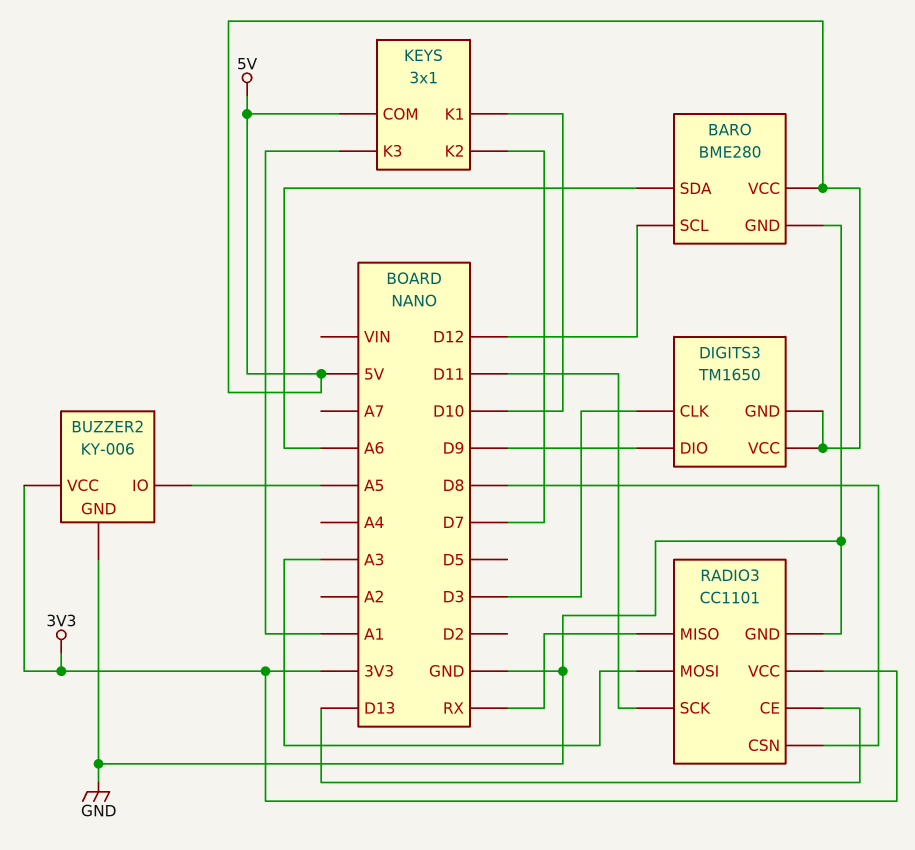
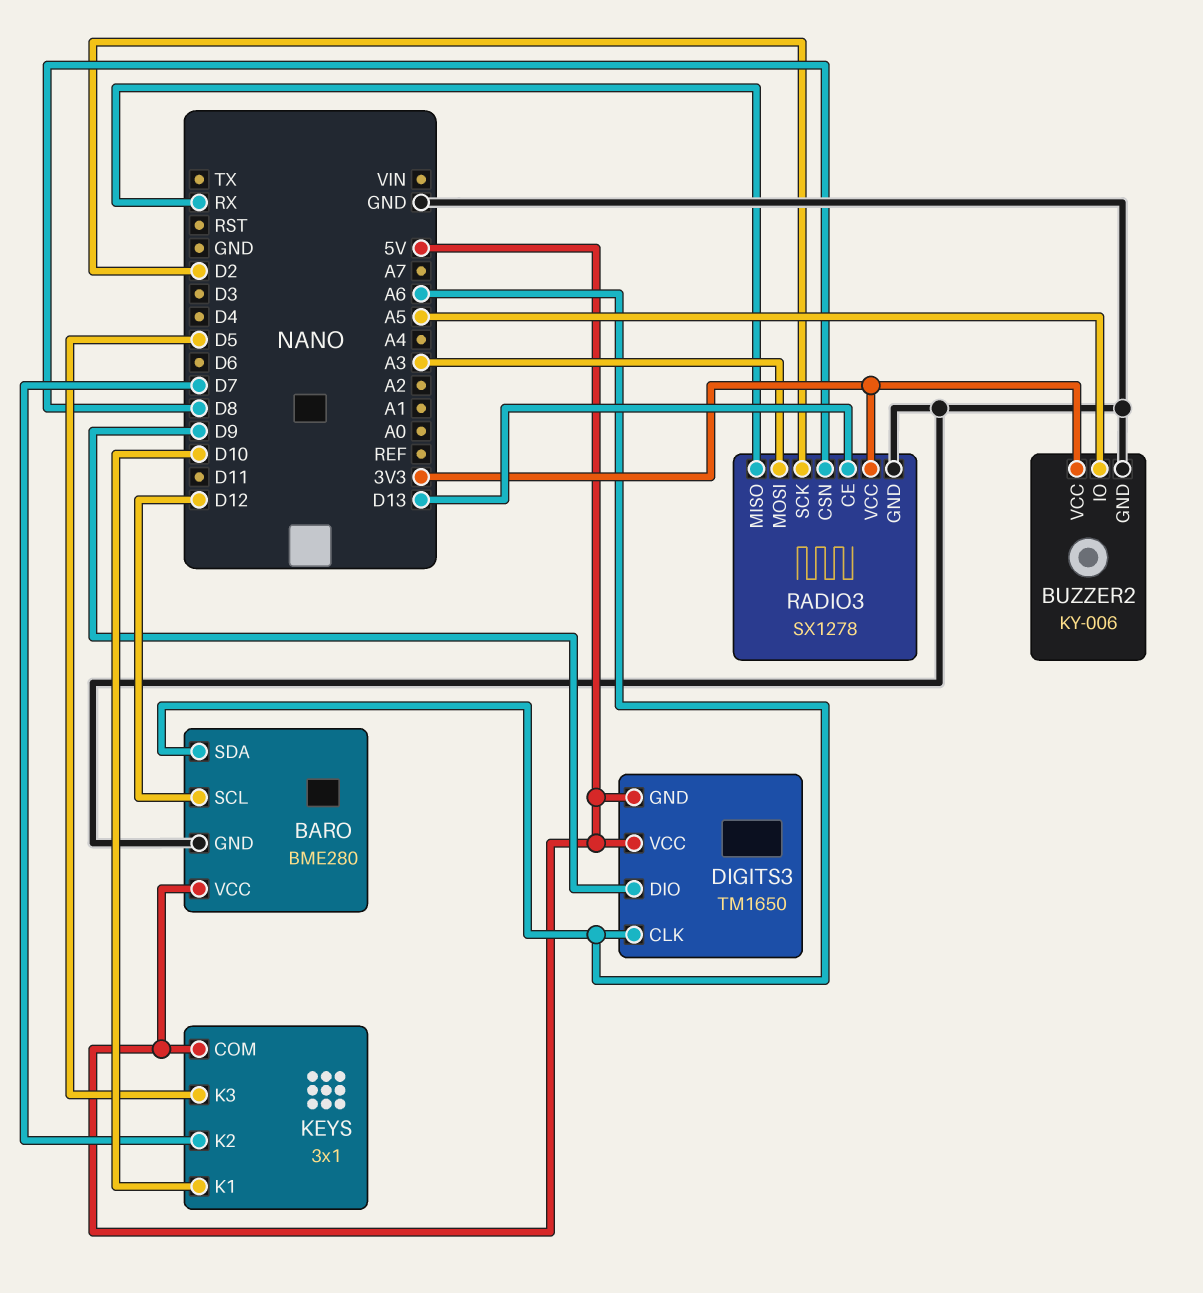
DIGITS3 pin CLK: D3 -> A6
KEYS pin K3: A1 -> D5
RADIO3: CC1101 -> SX1278
RADIO3 pin SCK: D11 -> D2

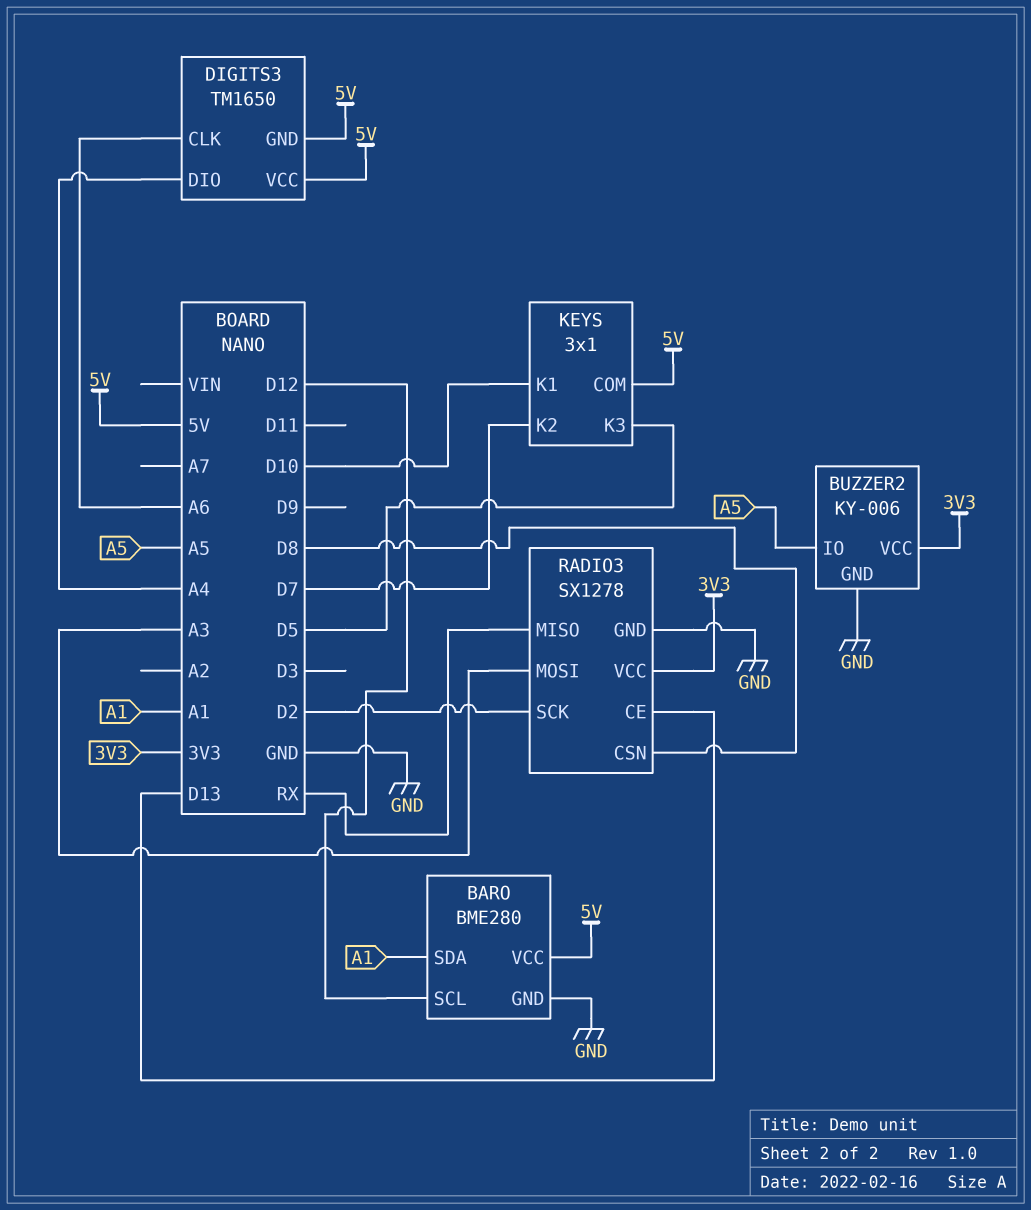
BARO pin SDA: A6 -> A1
DIGITS3 pin DIO: D9 -> A4

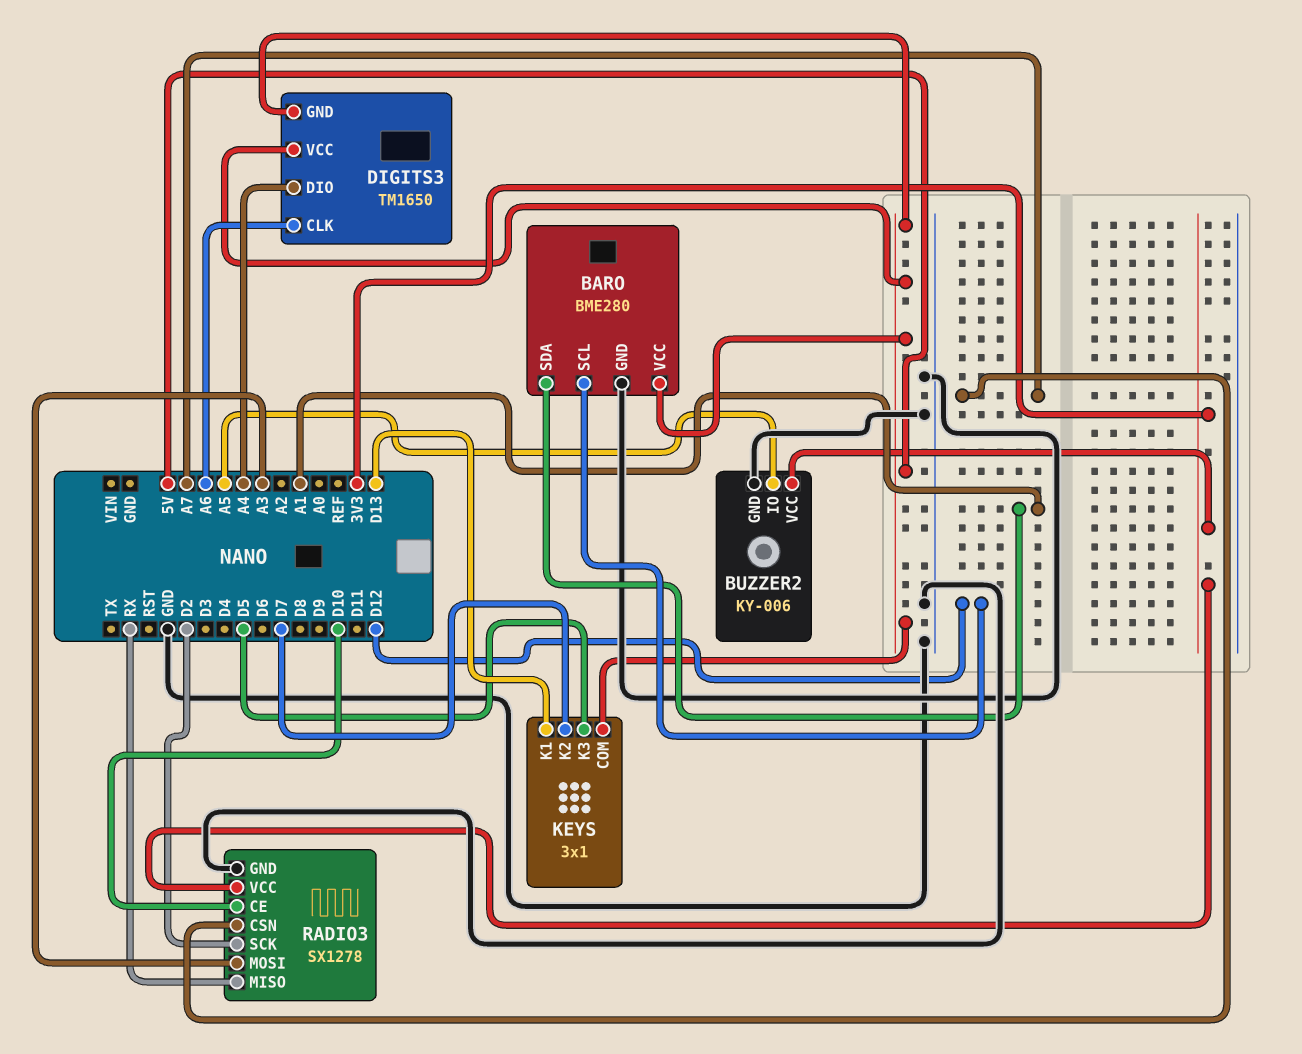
KEYS pin K1: D10 -> D13
RADIO3 pin CE: D13 -> D10
RADIO3 pin CSN: D8 -> A7

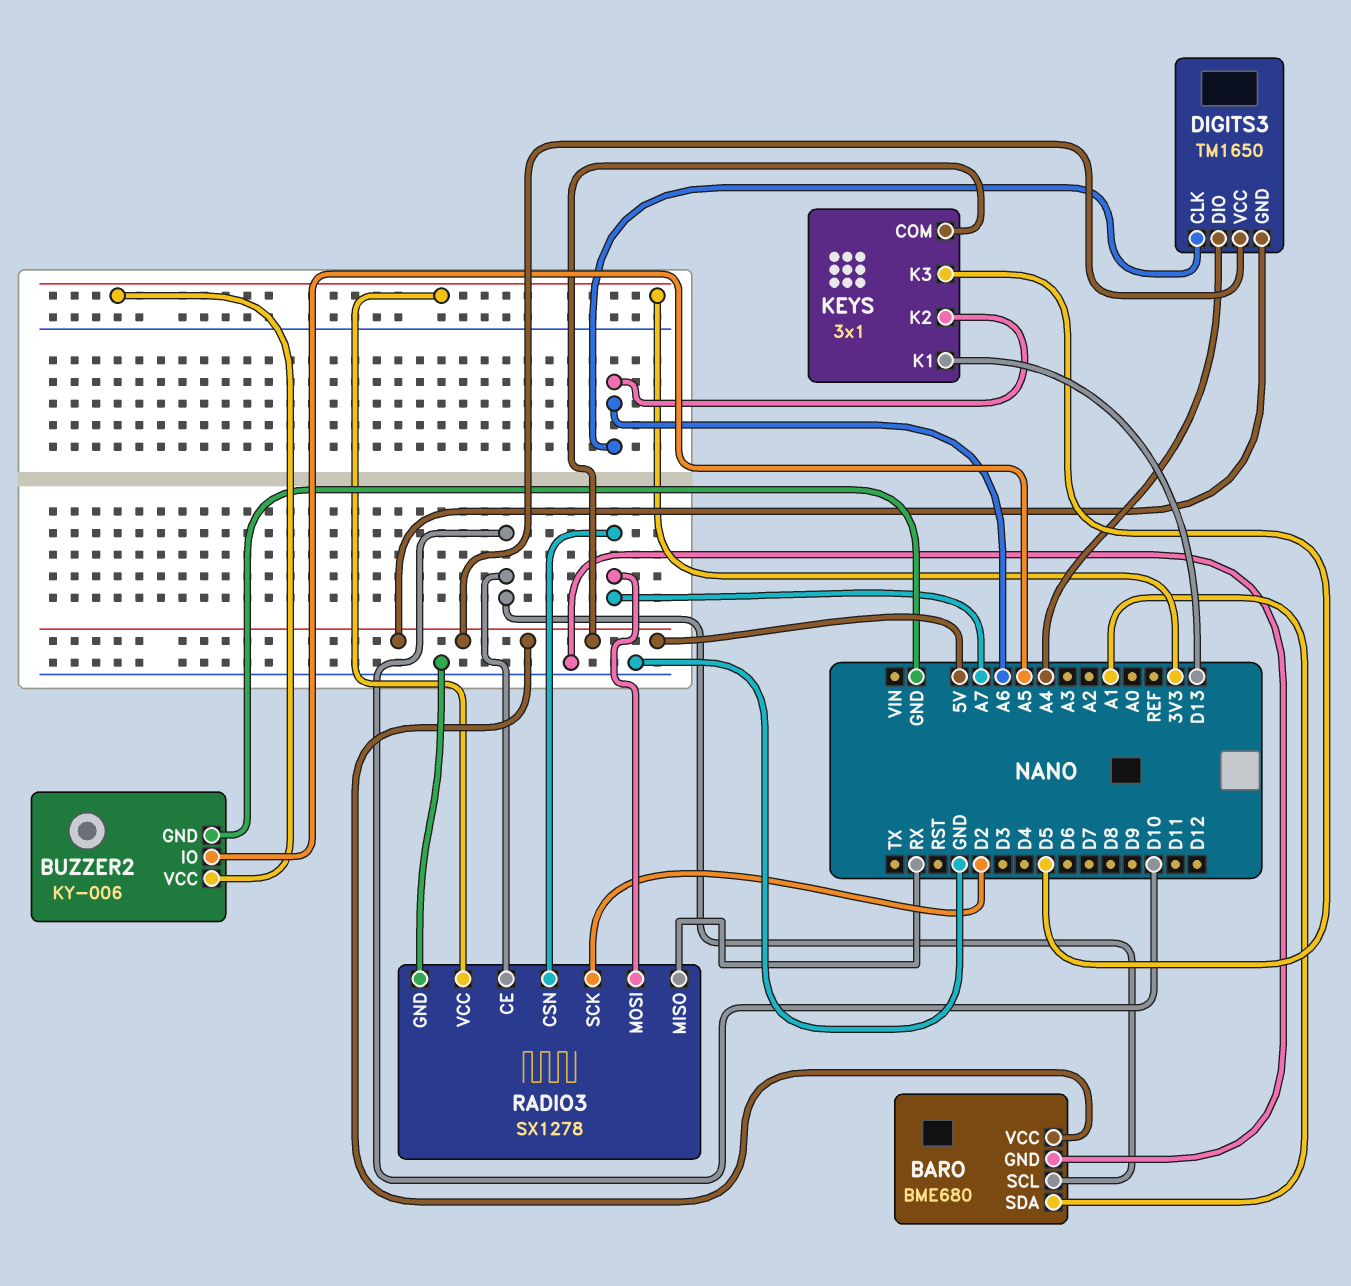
BARO: BME280 -> BME680
BARO pin SCL: D12 -> D10
KEYS pin K2: D7 -> A6
RADIO3 pin MOSI: A3 -> A7

